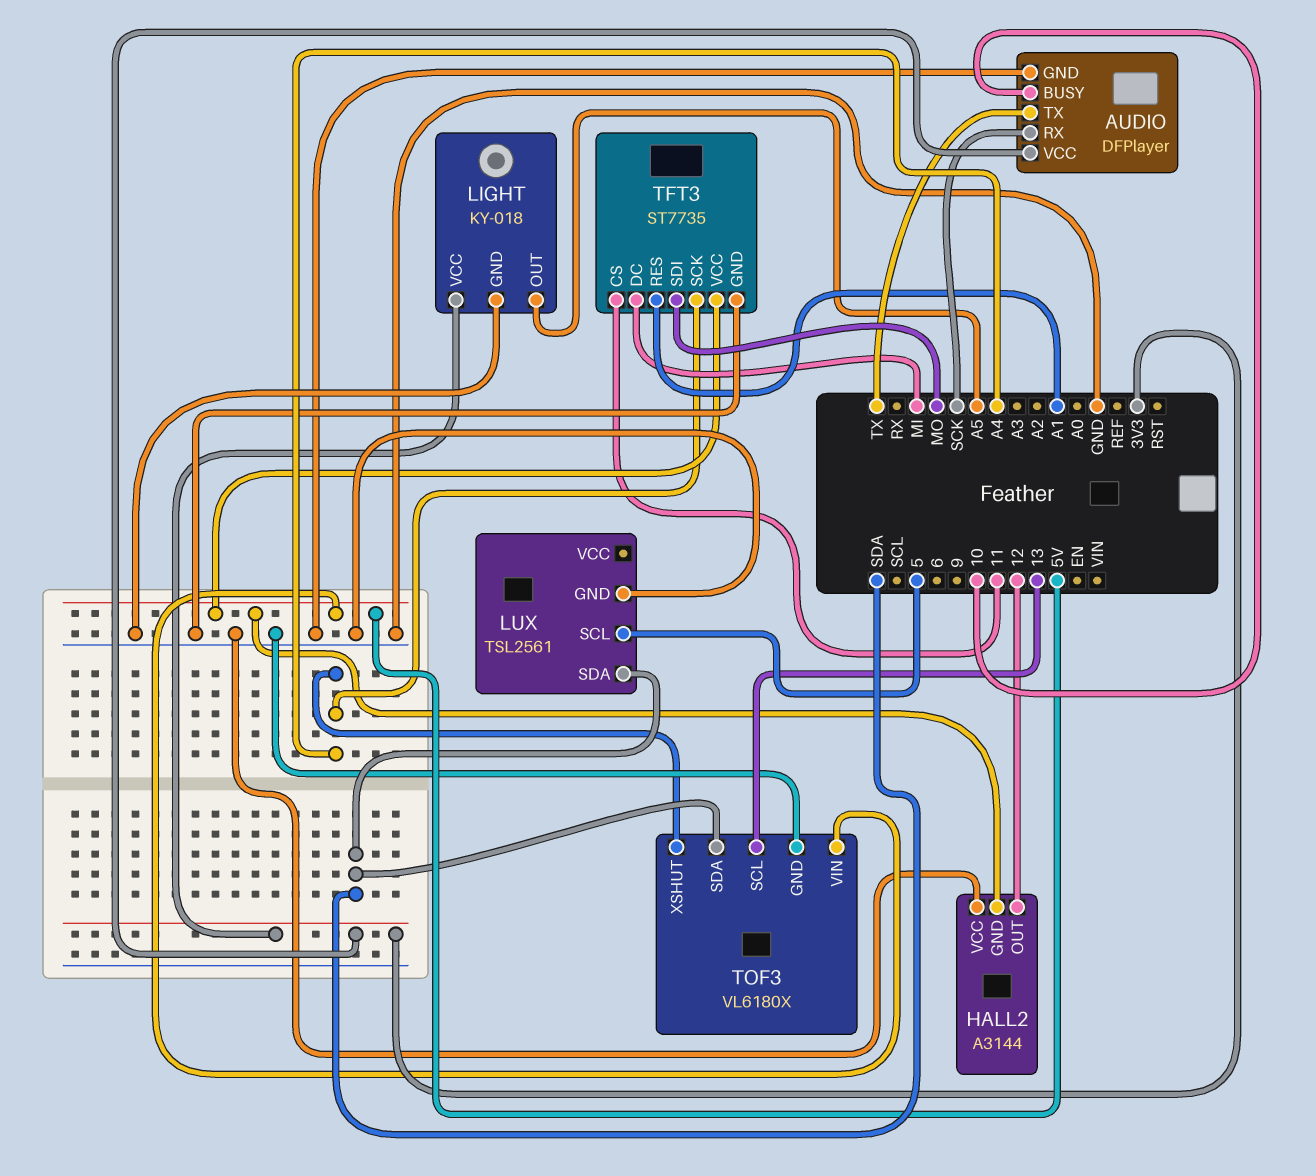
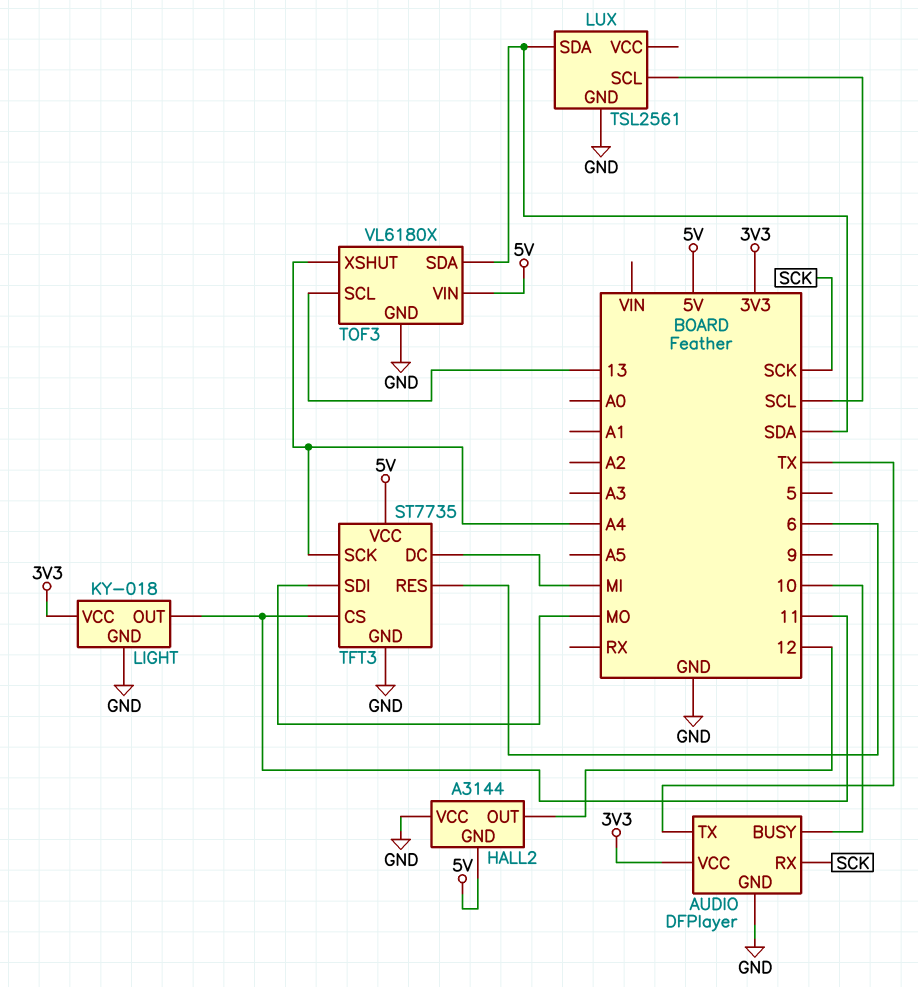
LIGHT pin OUT: A5 -> 11
LUX pin SCL: 5 -> SCL
TFT3 pin RES: A1 -> 6

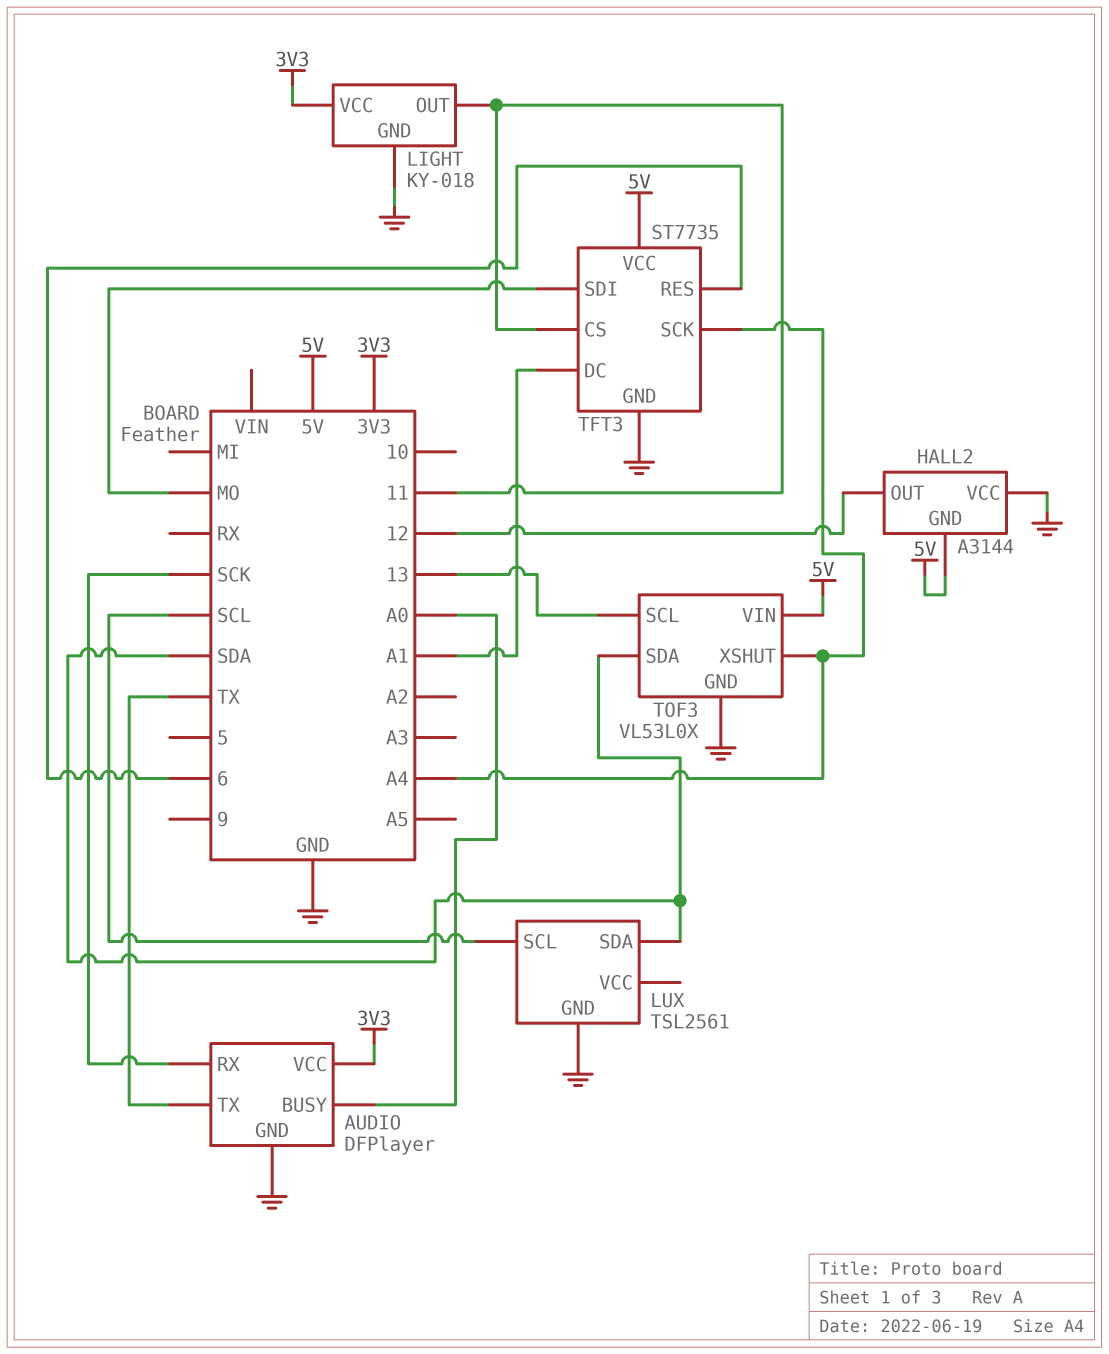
AUDIO pin BUSY: 10 -> A0
TFT3 pin DC: MI -> A1
TOF3: VL6180X -> VL53L0X

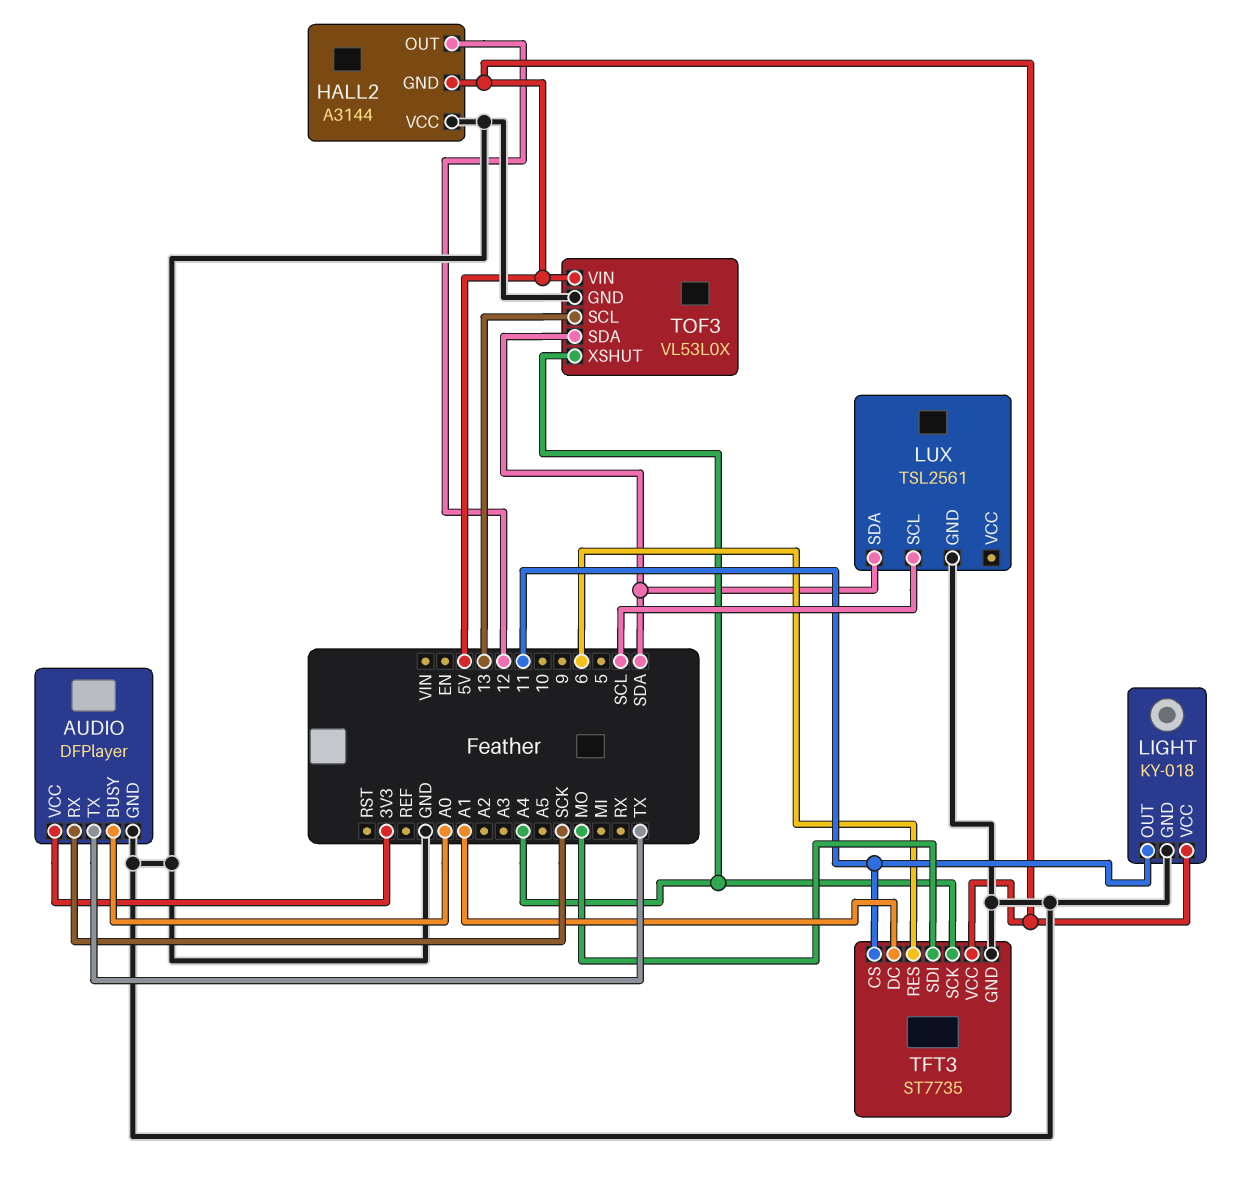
LIGHT pin VCC: 3V3 -> 5V

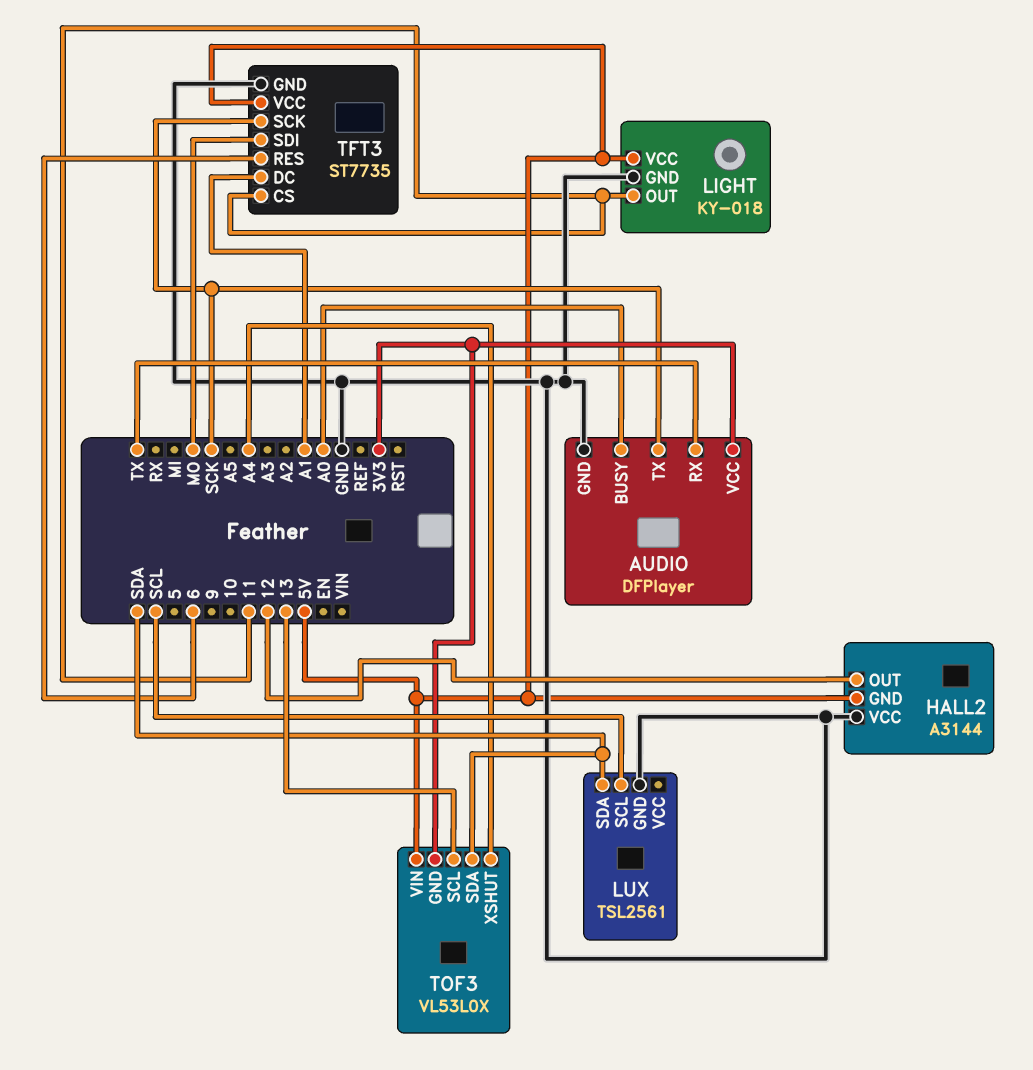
AUDIO pin RX: SCK -> TX
AUDIO pin TX: TX -> SCK
TFT3 pin SCK: A4 -> SCK
TOF3 pin GND: GND -> 3V3

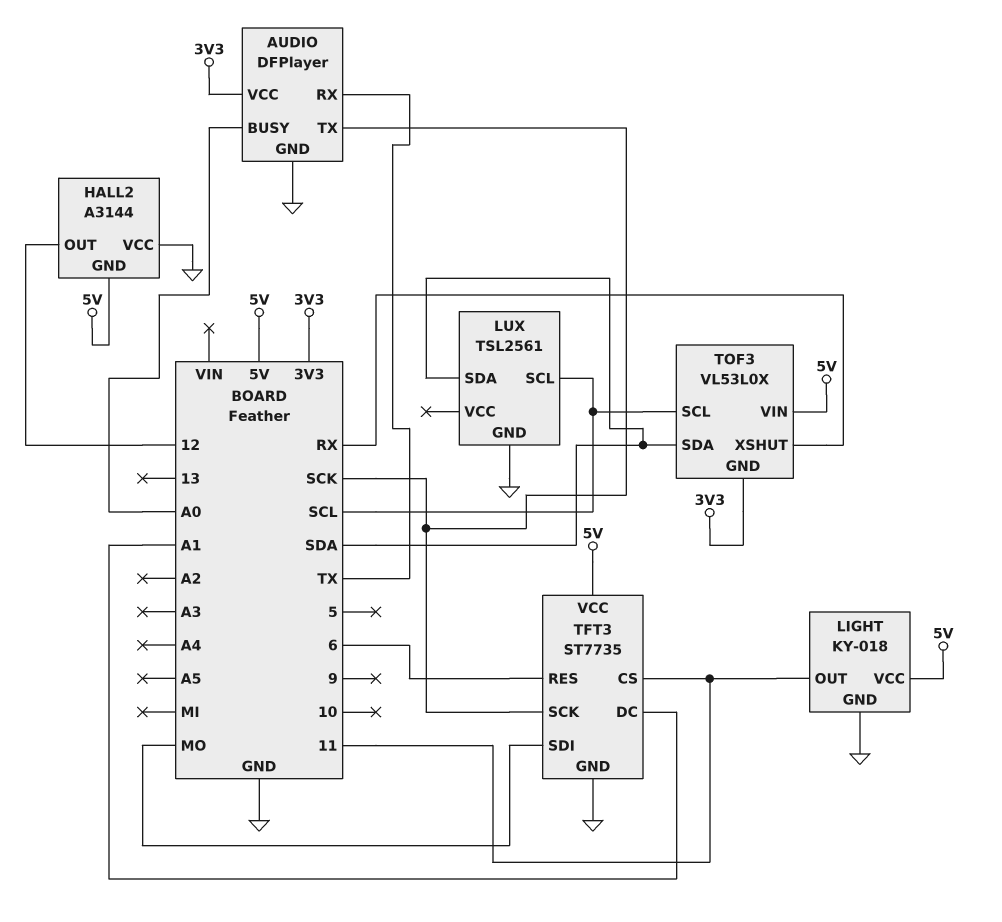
TOF3 pin SCL: 13 -> SCL
TOF3 pin XSHUT: A4 -> RX

